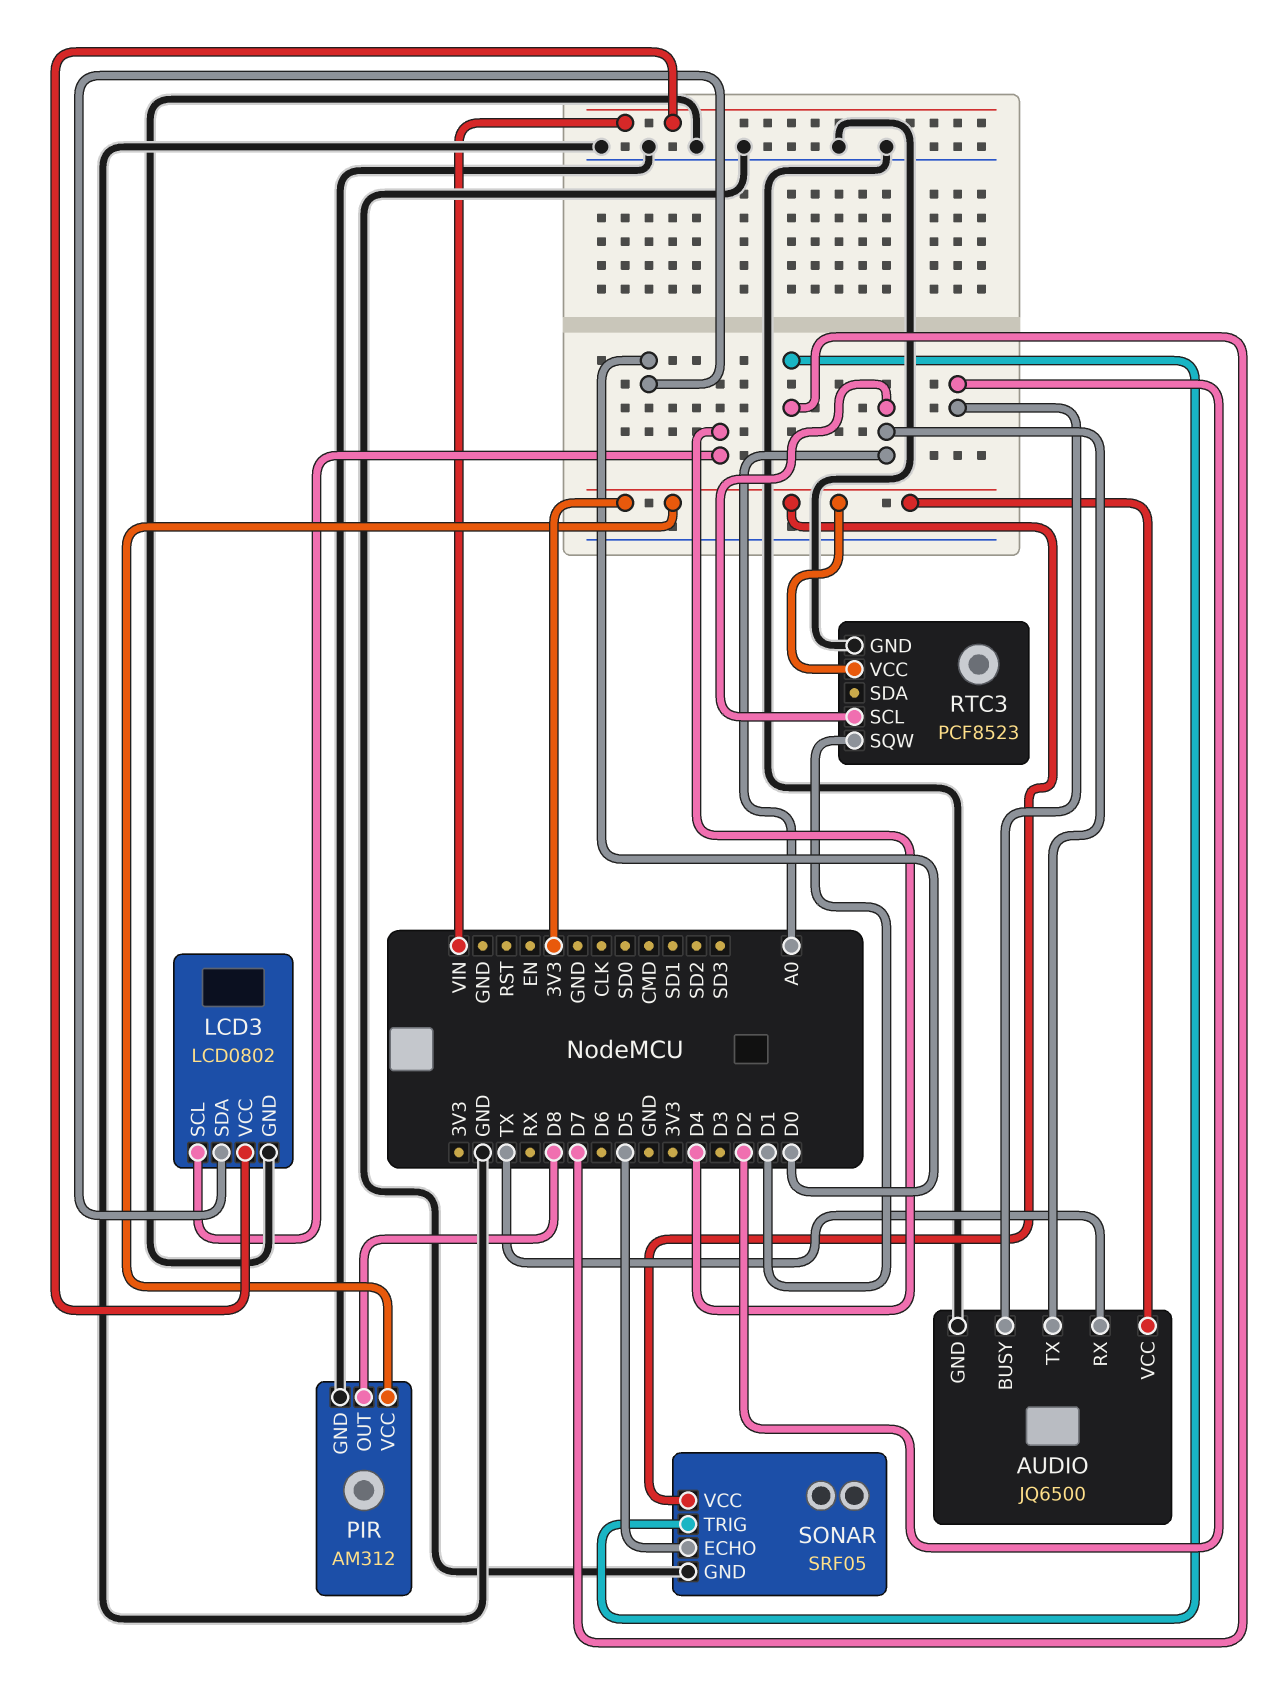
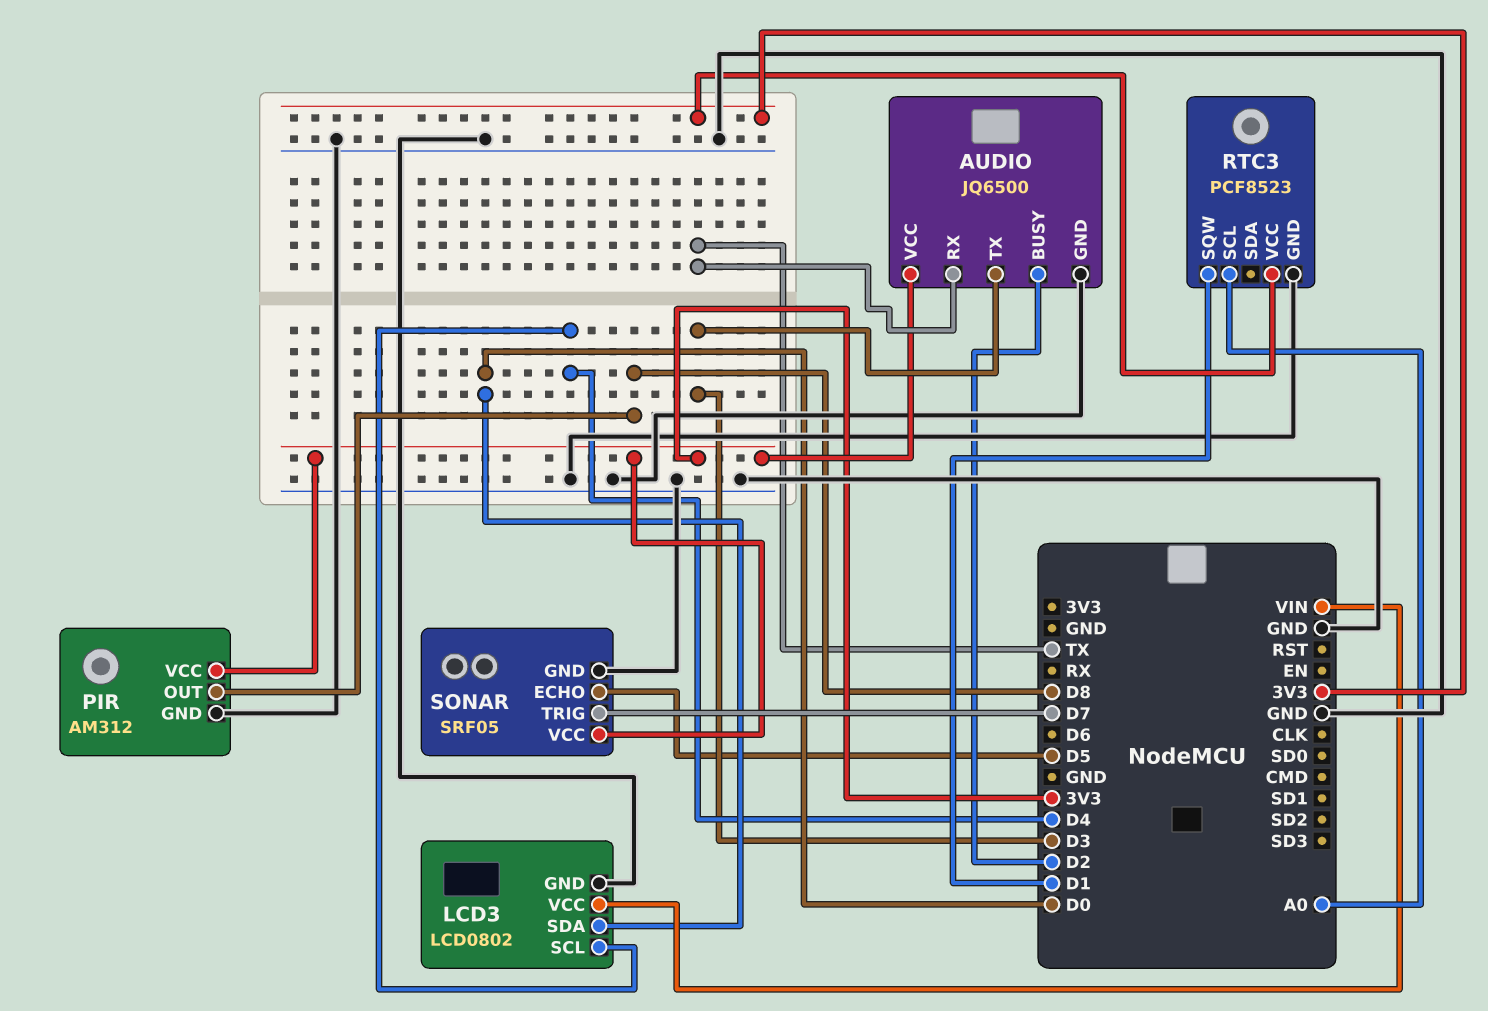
AUDIO pin TX: A0 -> D3

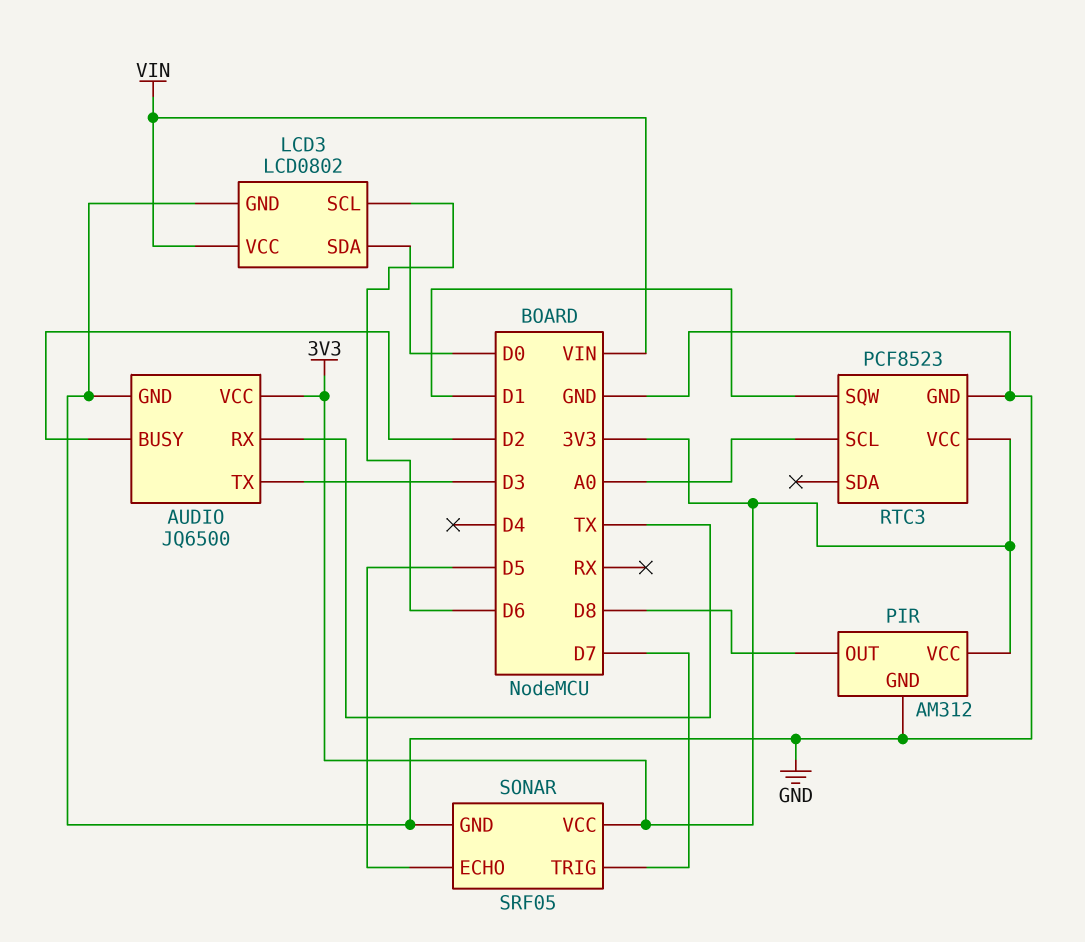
LCD3 pin SCL: D4 -> D6

